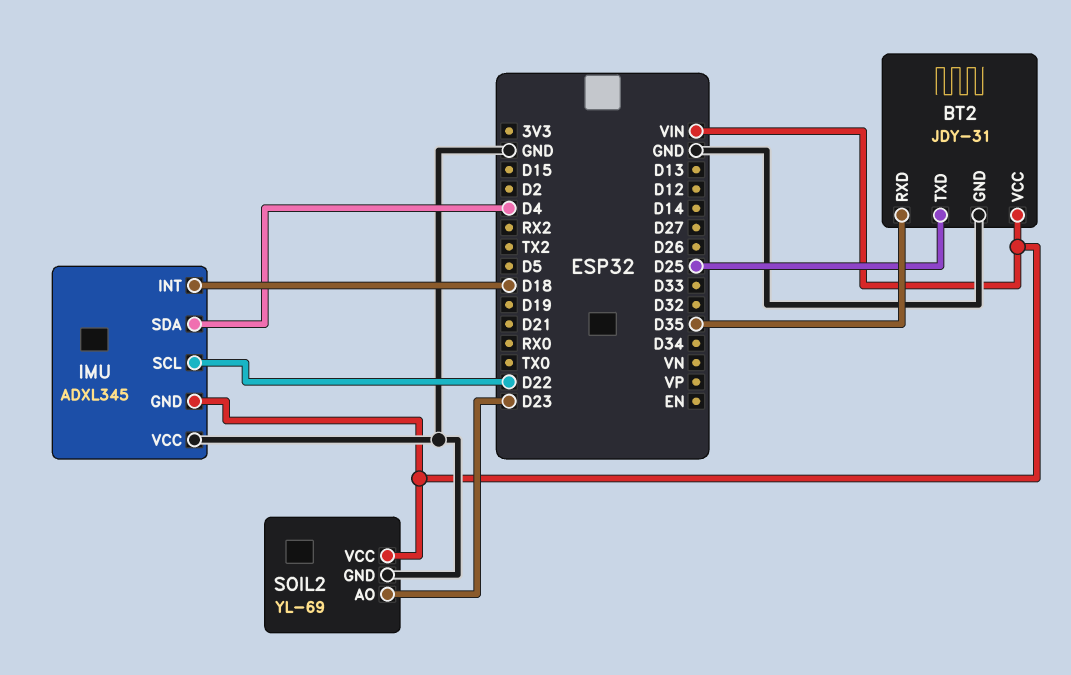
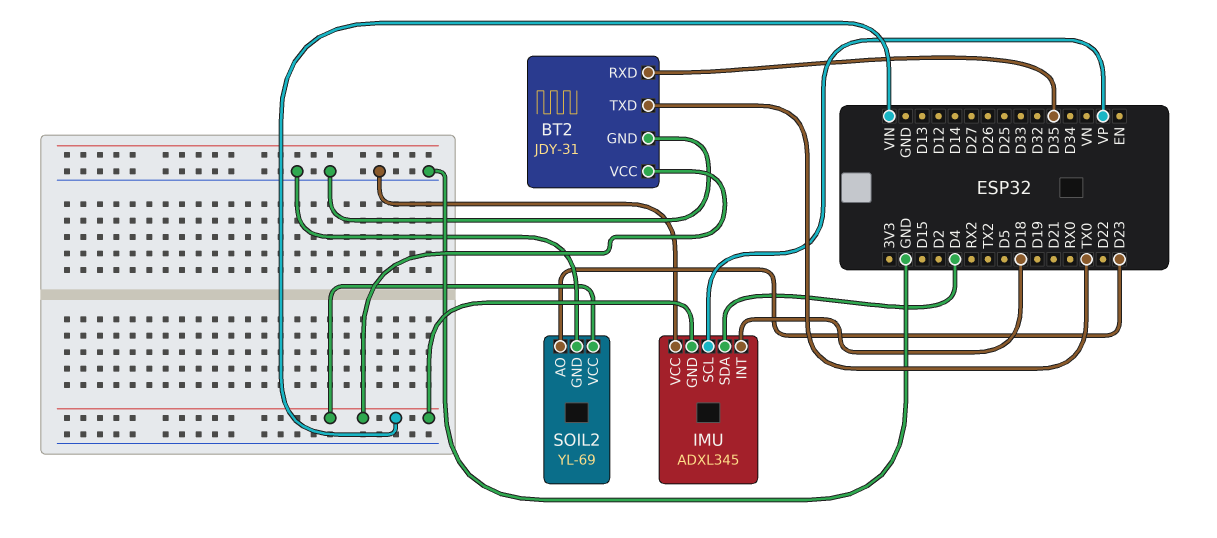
BT2 pin TXD: D25 -> TX0
IMU pin SCL: D22 -> VP

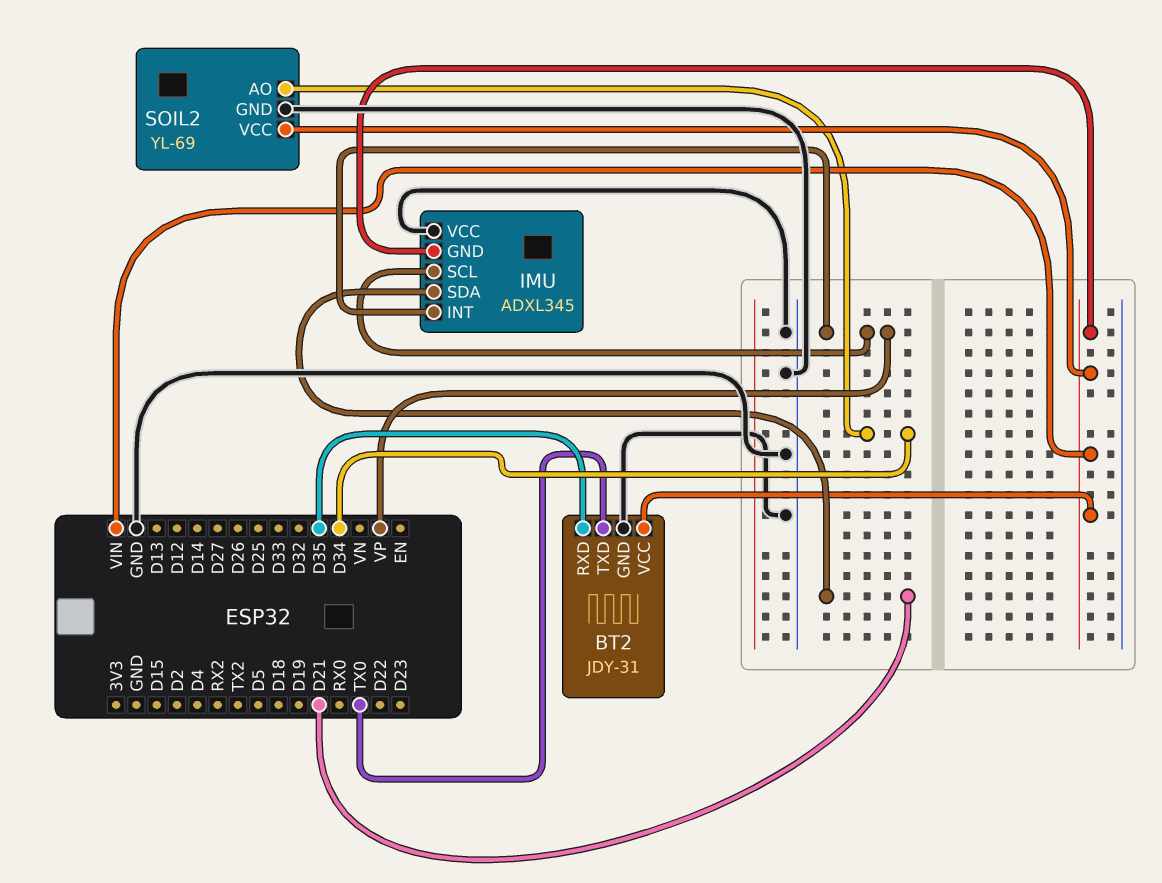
IMU pin INT: D18 -> VP
IMU pin SDA: D4 -> D21
SOIL2 pin AO: D23 -> D34

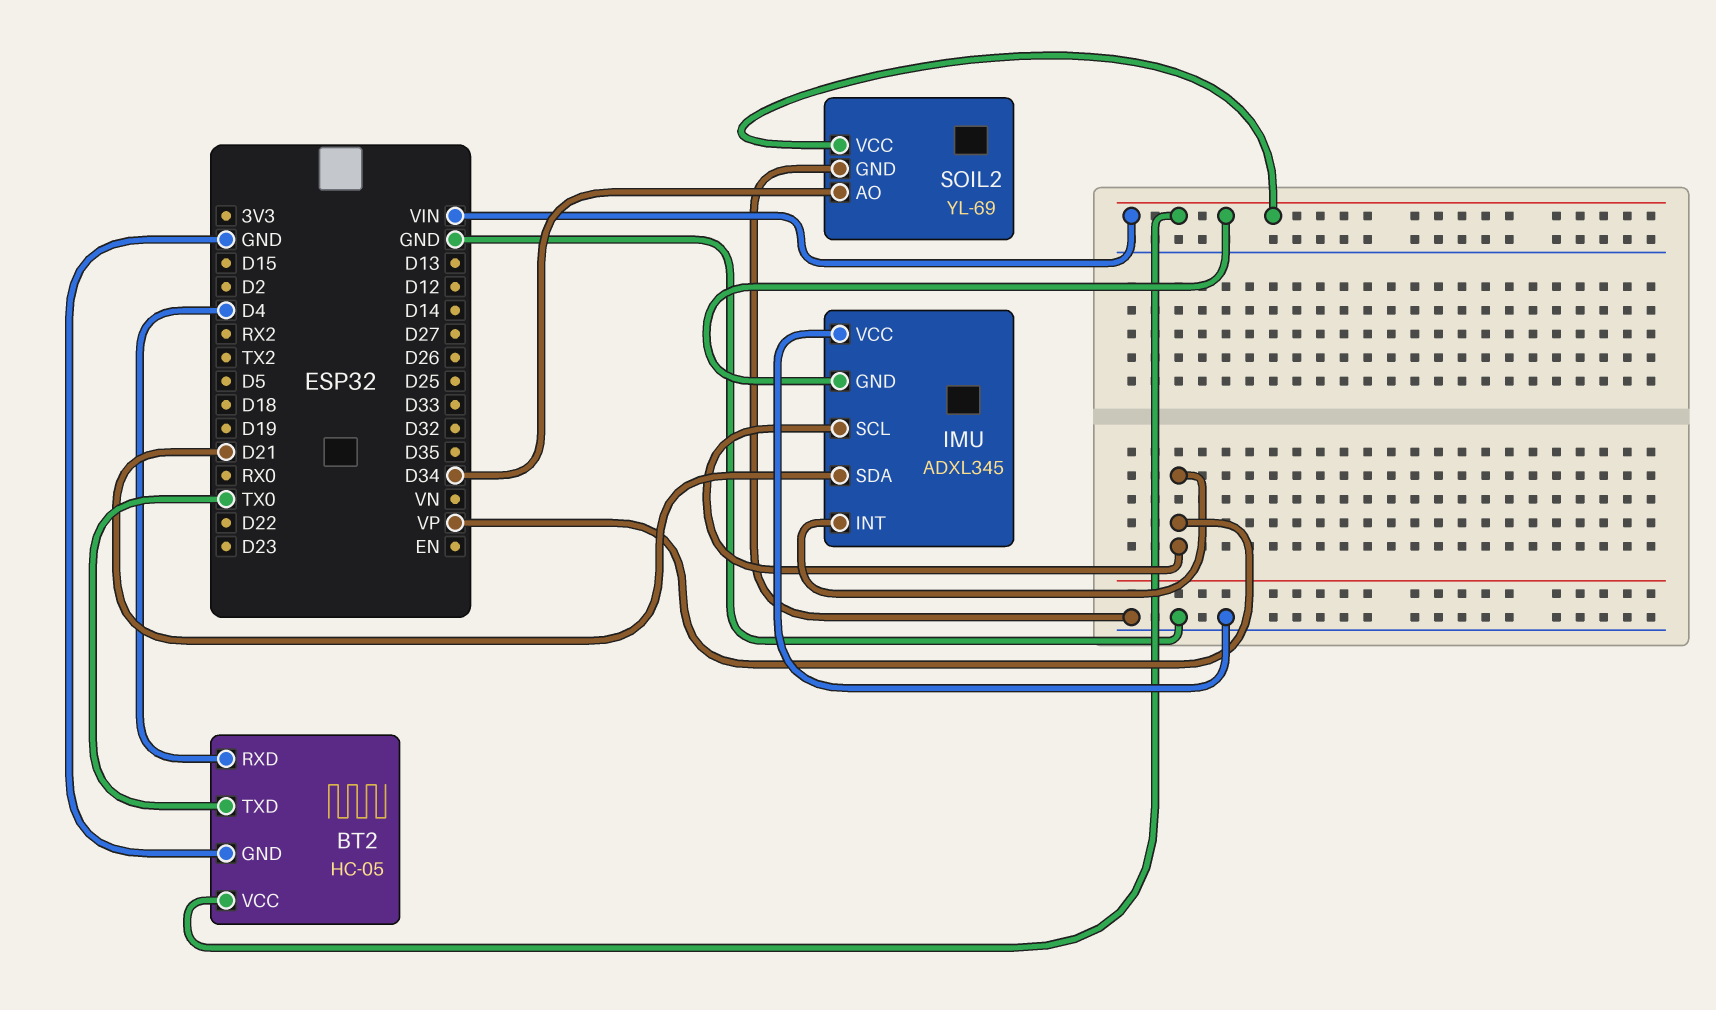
BT2: JDY-31 -> HC-05
BT2 pin RXD: D35 -> D4

